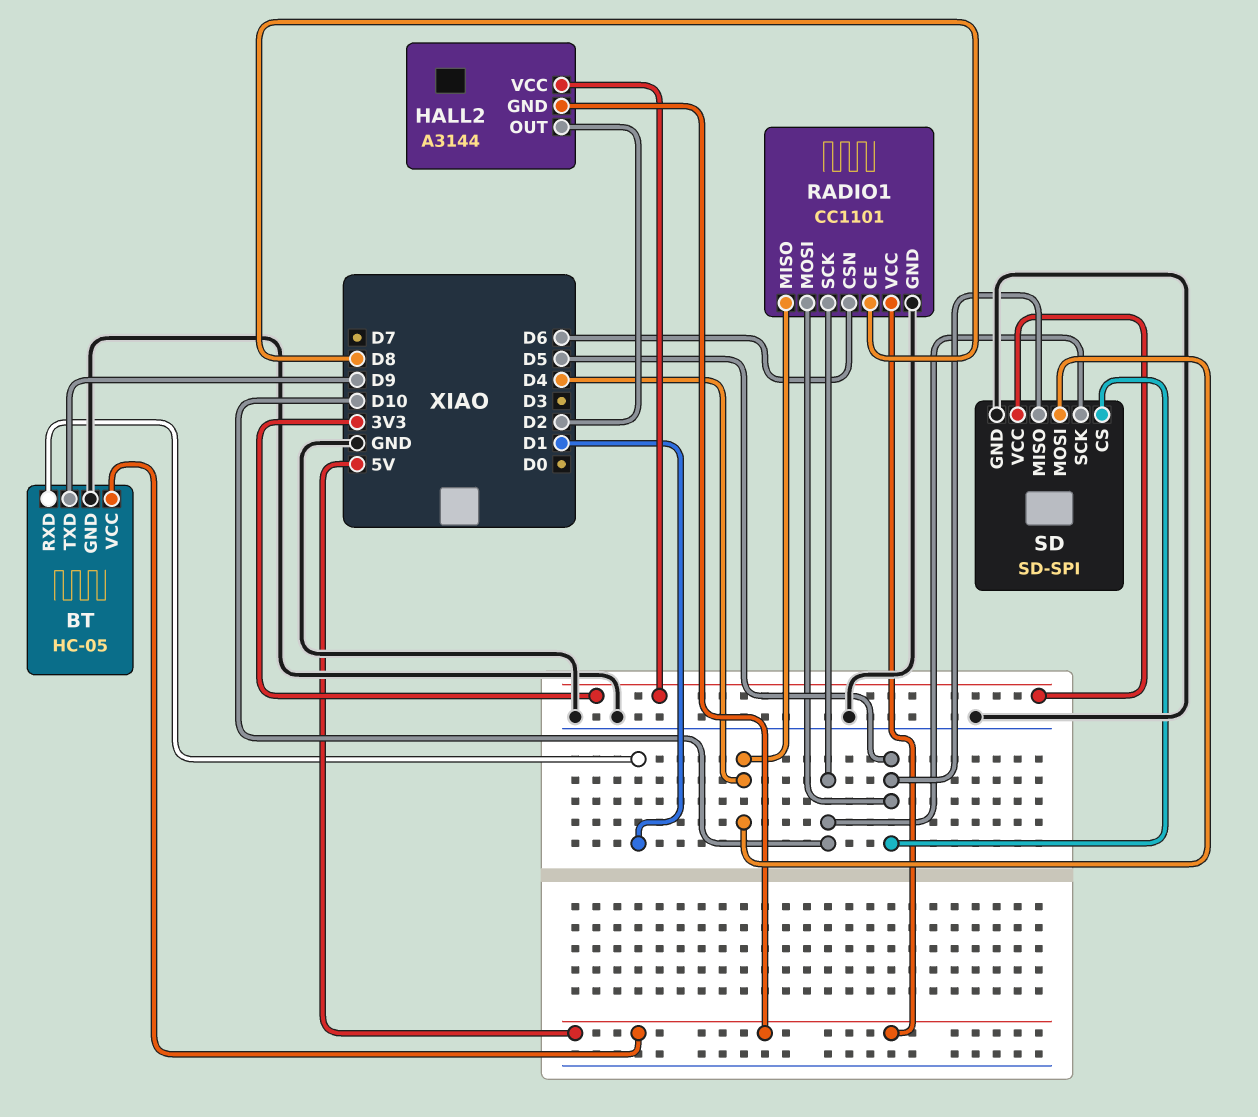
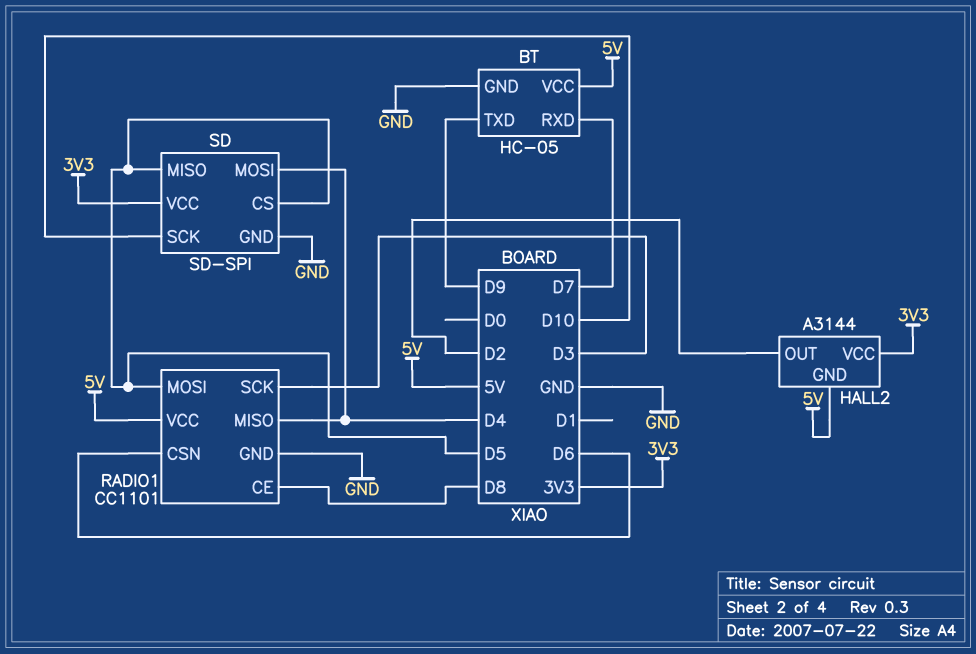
BT pin RXD: D1 -> D7
RADIO1 pin SCK: D10 -> D3

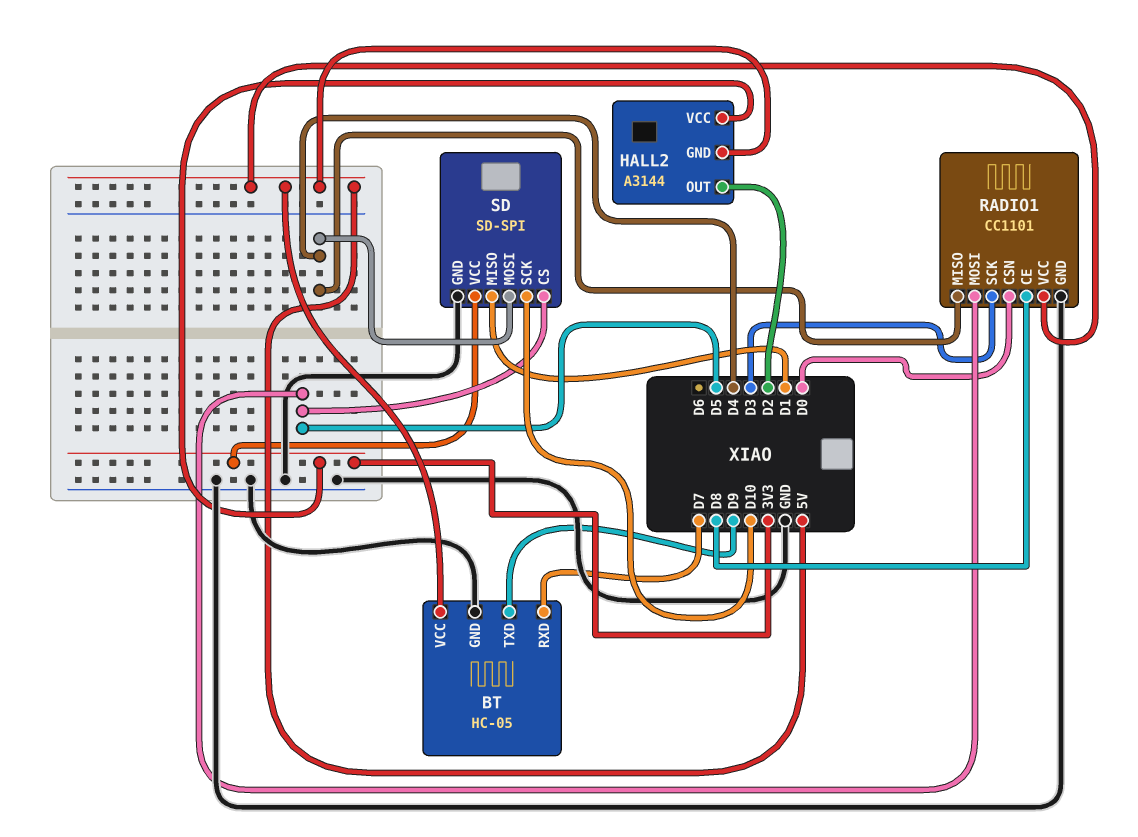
RADIO1 pin CSN: D6 -> D0
SD pin MISO: D5 -> D1

